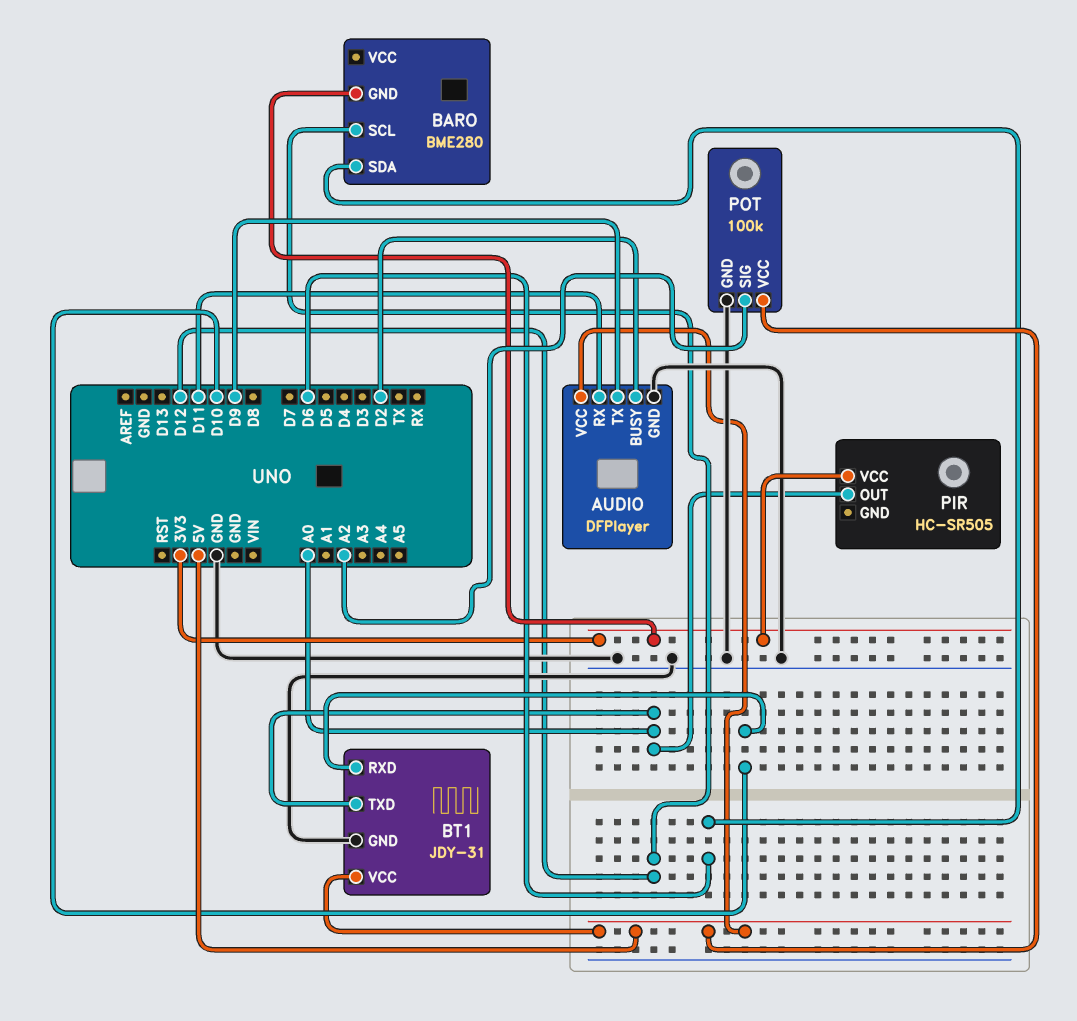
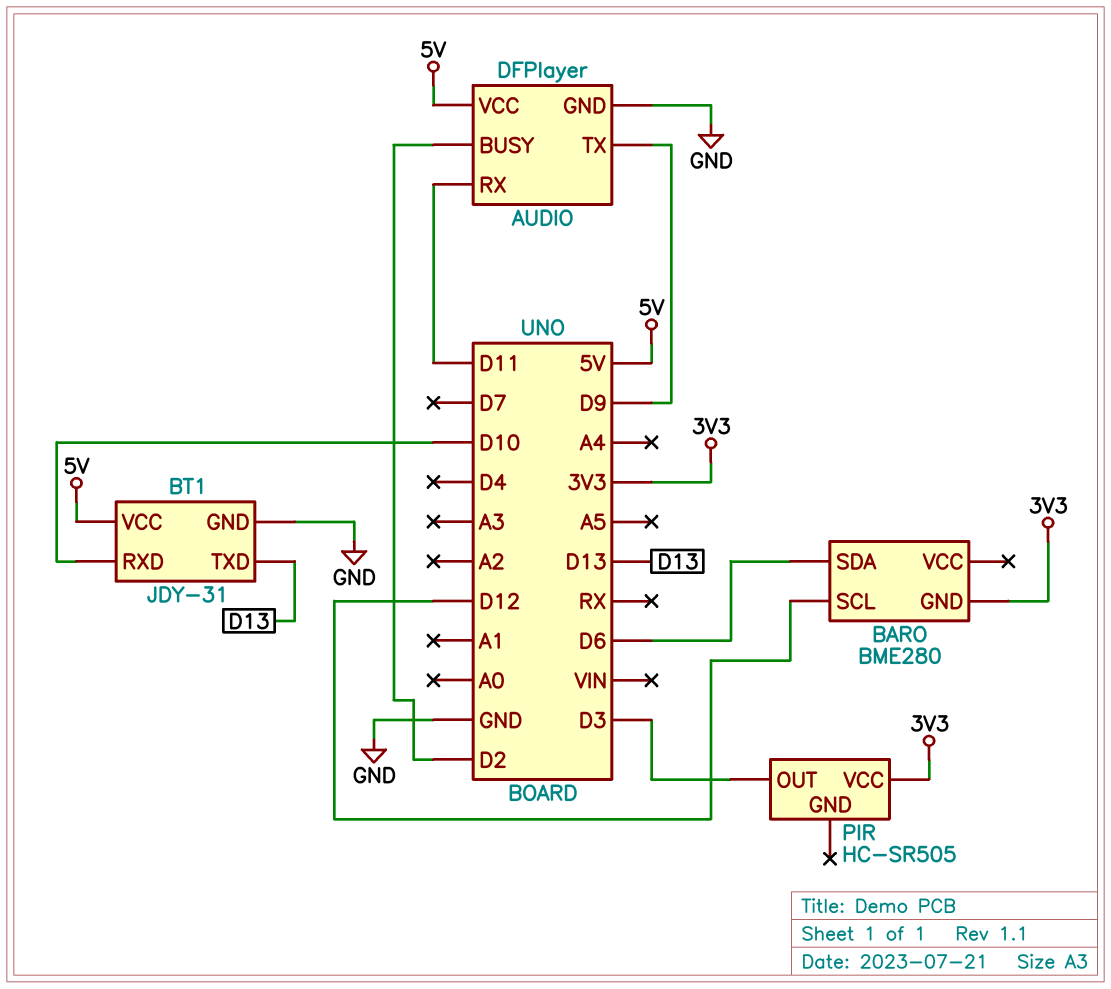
BT1 pin TXD: A0 -> D13
PIR pin OUT: A0 -> D3
POT: 100k -> none
POT pin GND: GND -> none
POT pin SIG: A2 -> none
POT pin VCC: 5V -> none

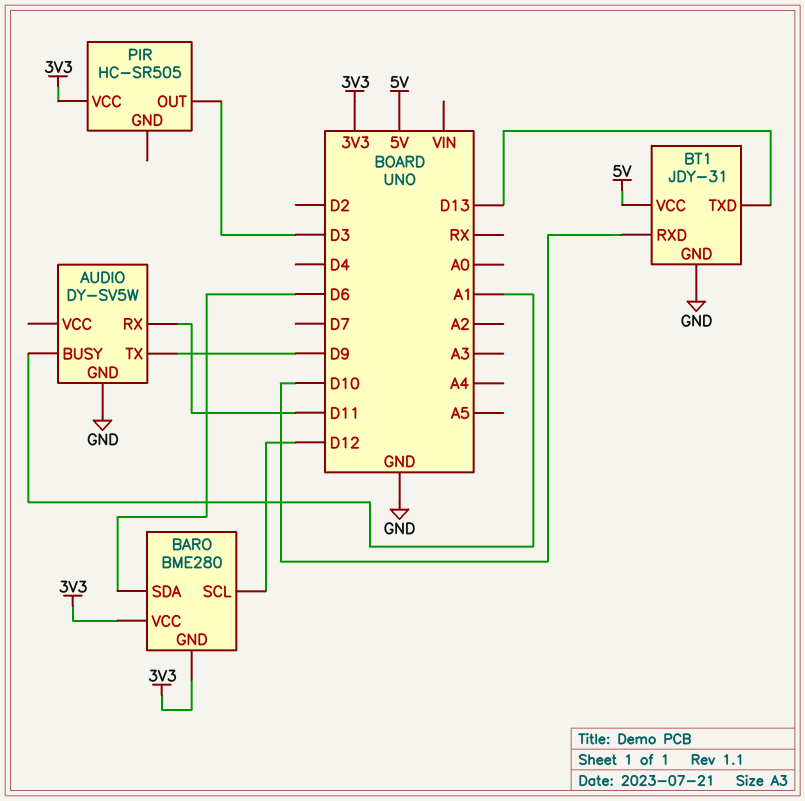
AUDIO: DFPlayer -> DY-SV5W
AUDIO pin BUSY: D2 -> A1
AUDIO pin VCC: 5V -> none
BARO pin VCC: none -> 3V3

